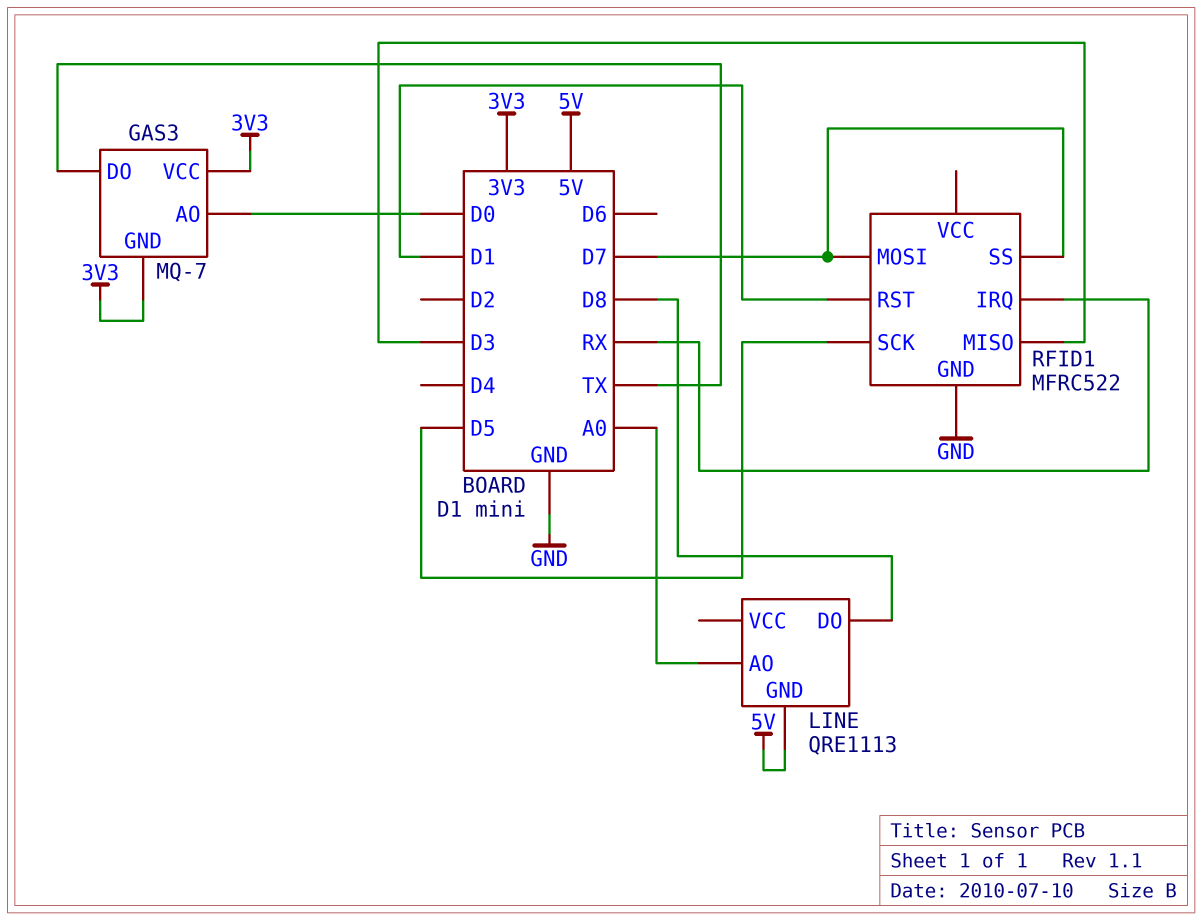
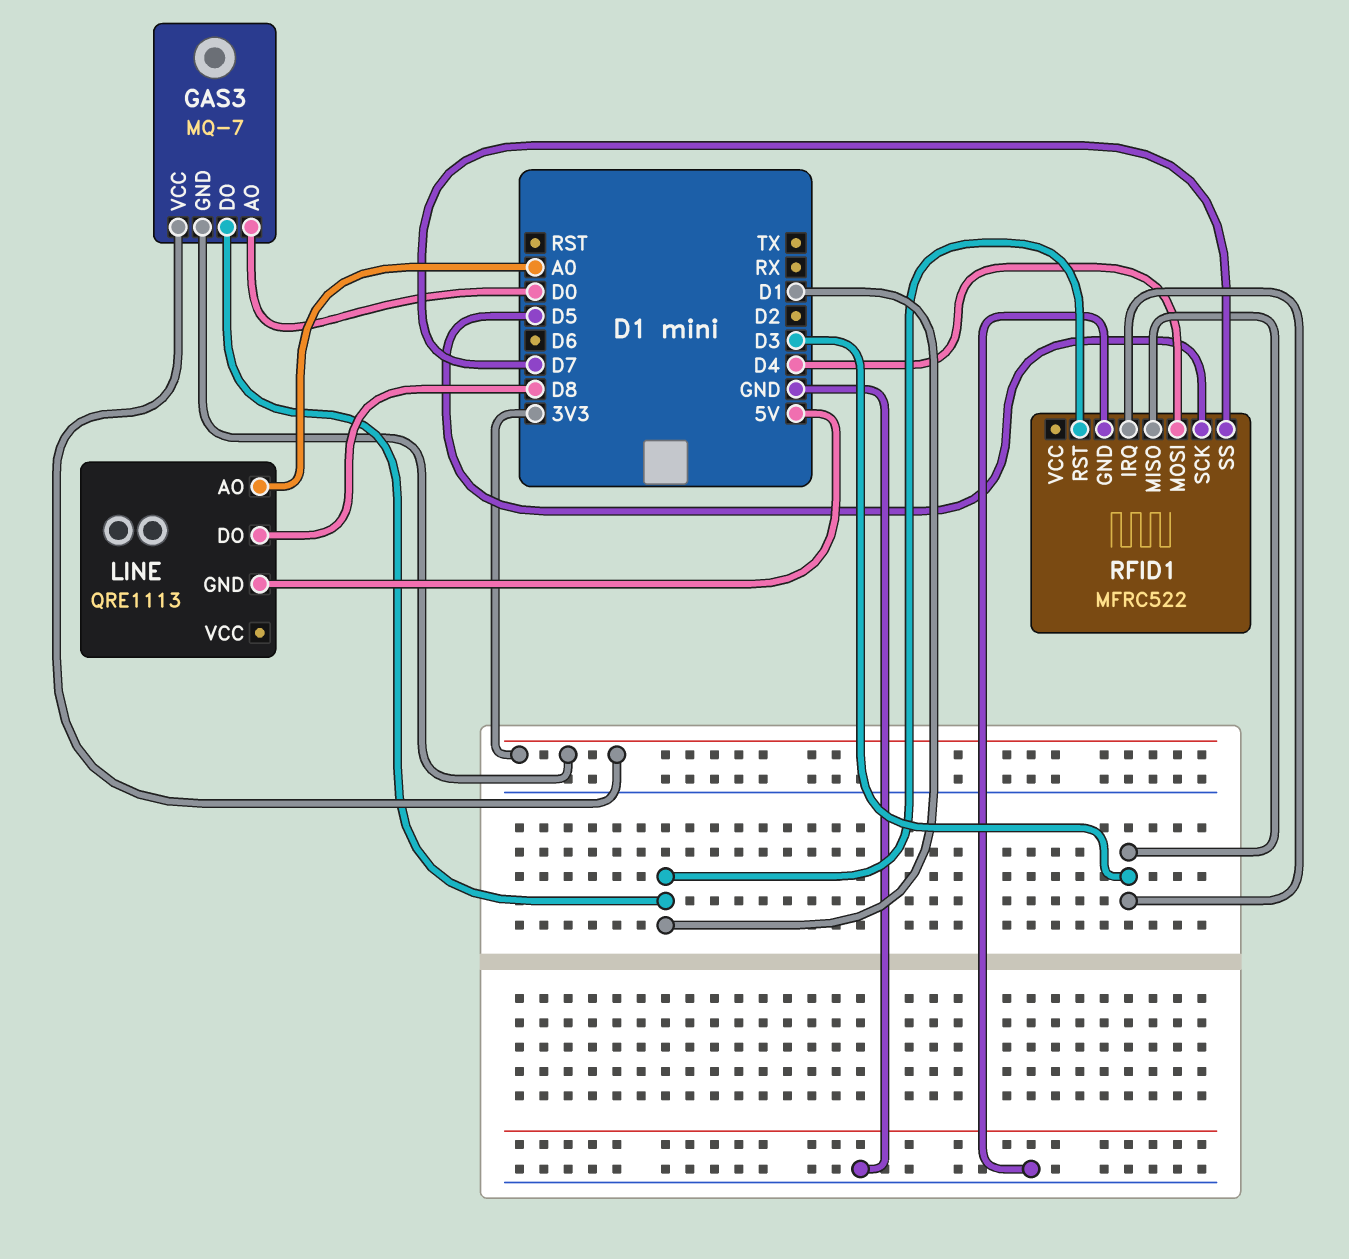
GAS3 pin DO: TX -> D1
RFID1 pin IRQ: RX -> D3
RFID1 pin MOSI: D7 -> D4

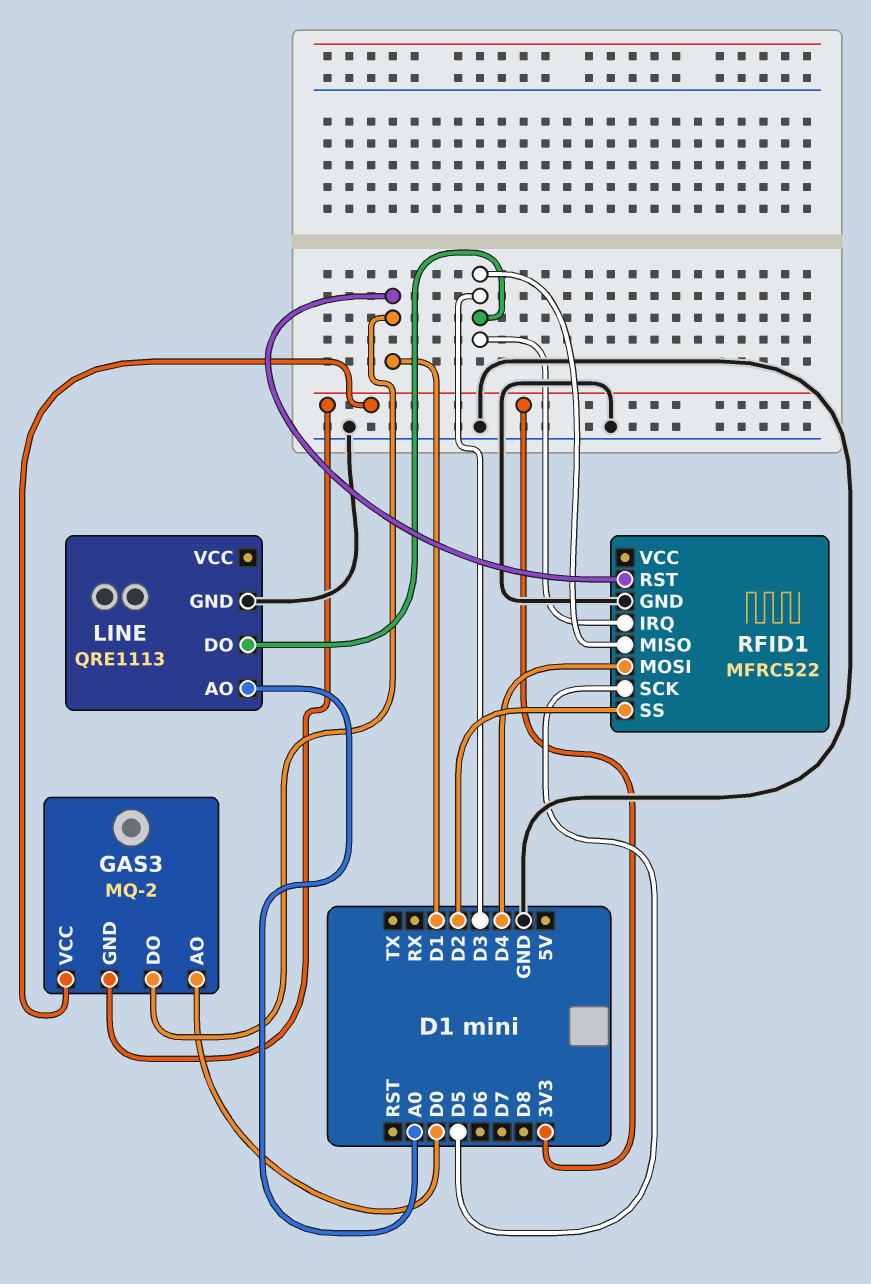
GAS3: MQ-7 -> MQ-2
LINE pin DO: D8 -> D3
LINE pin GND: 5V -> GND
RFID1 pin SS: D7 -> D2

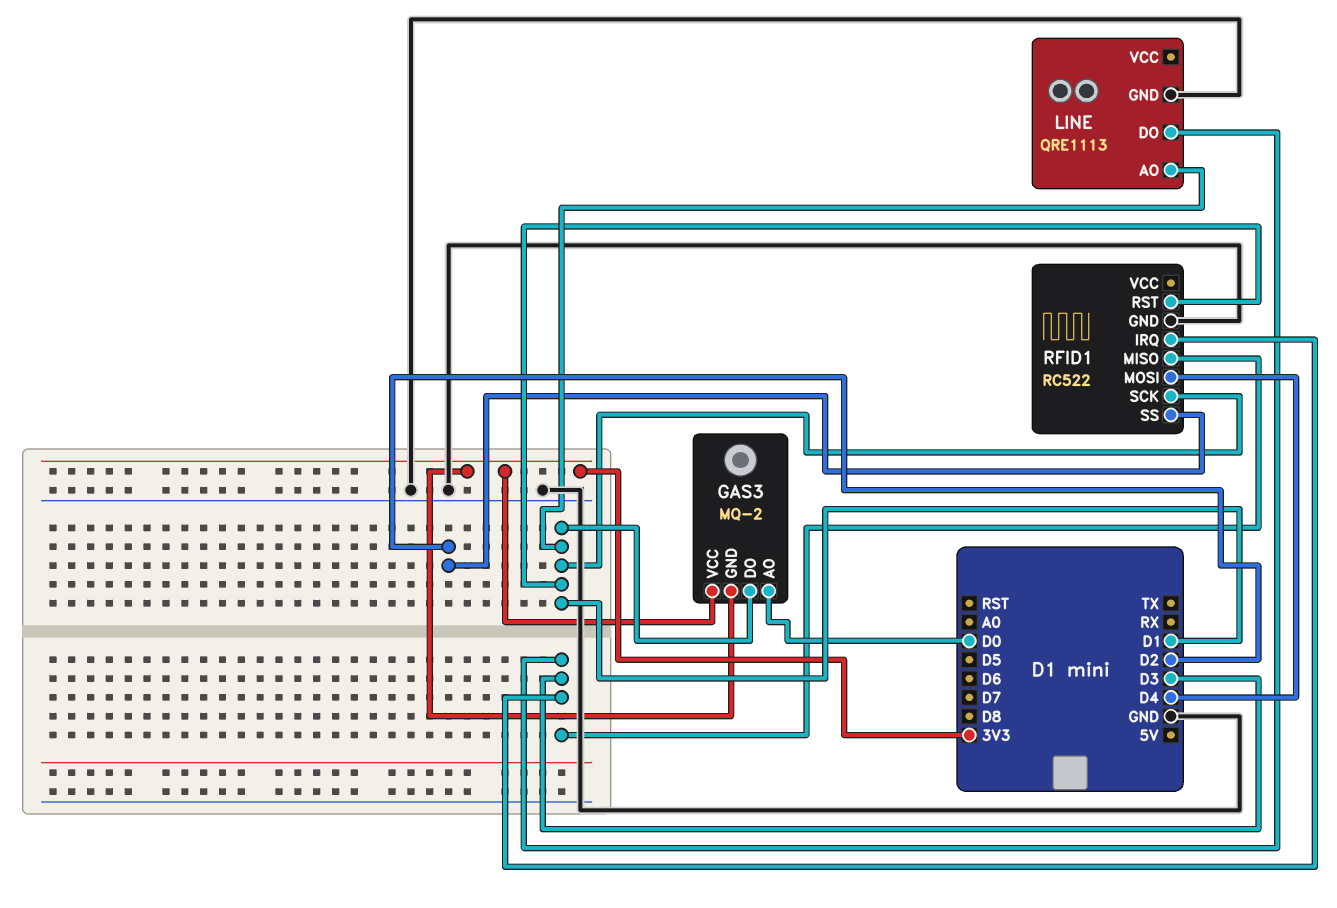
LINE pin AO: A0 -> D1
RFID1: MFRC522 -> RC522
RFID1 pin SCK: D5 -> D1

